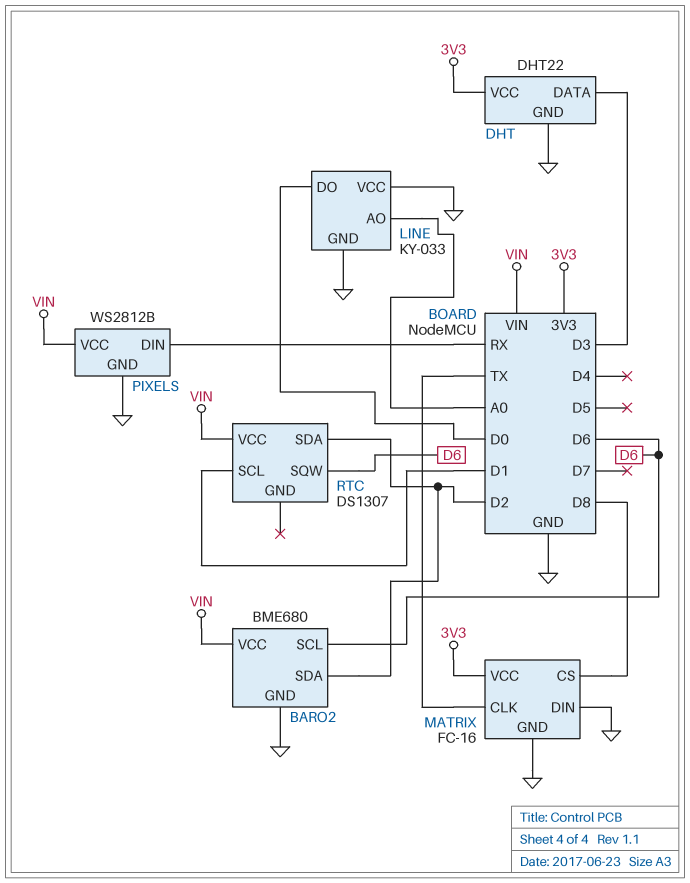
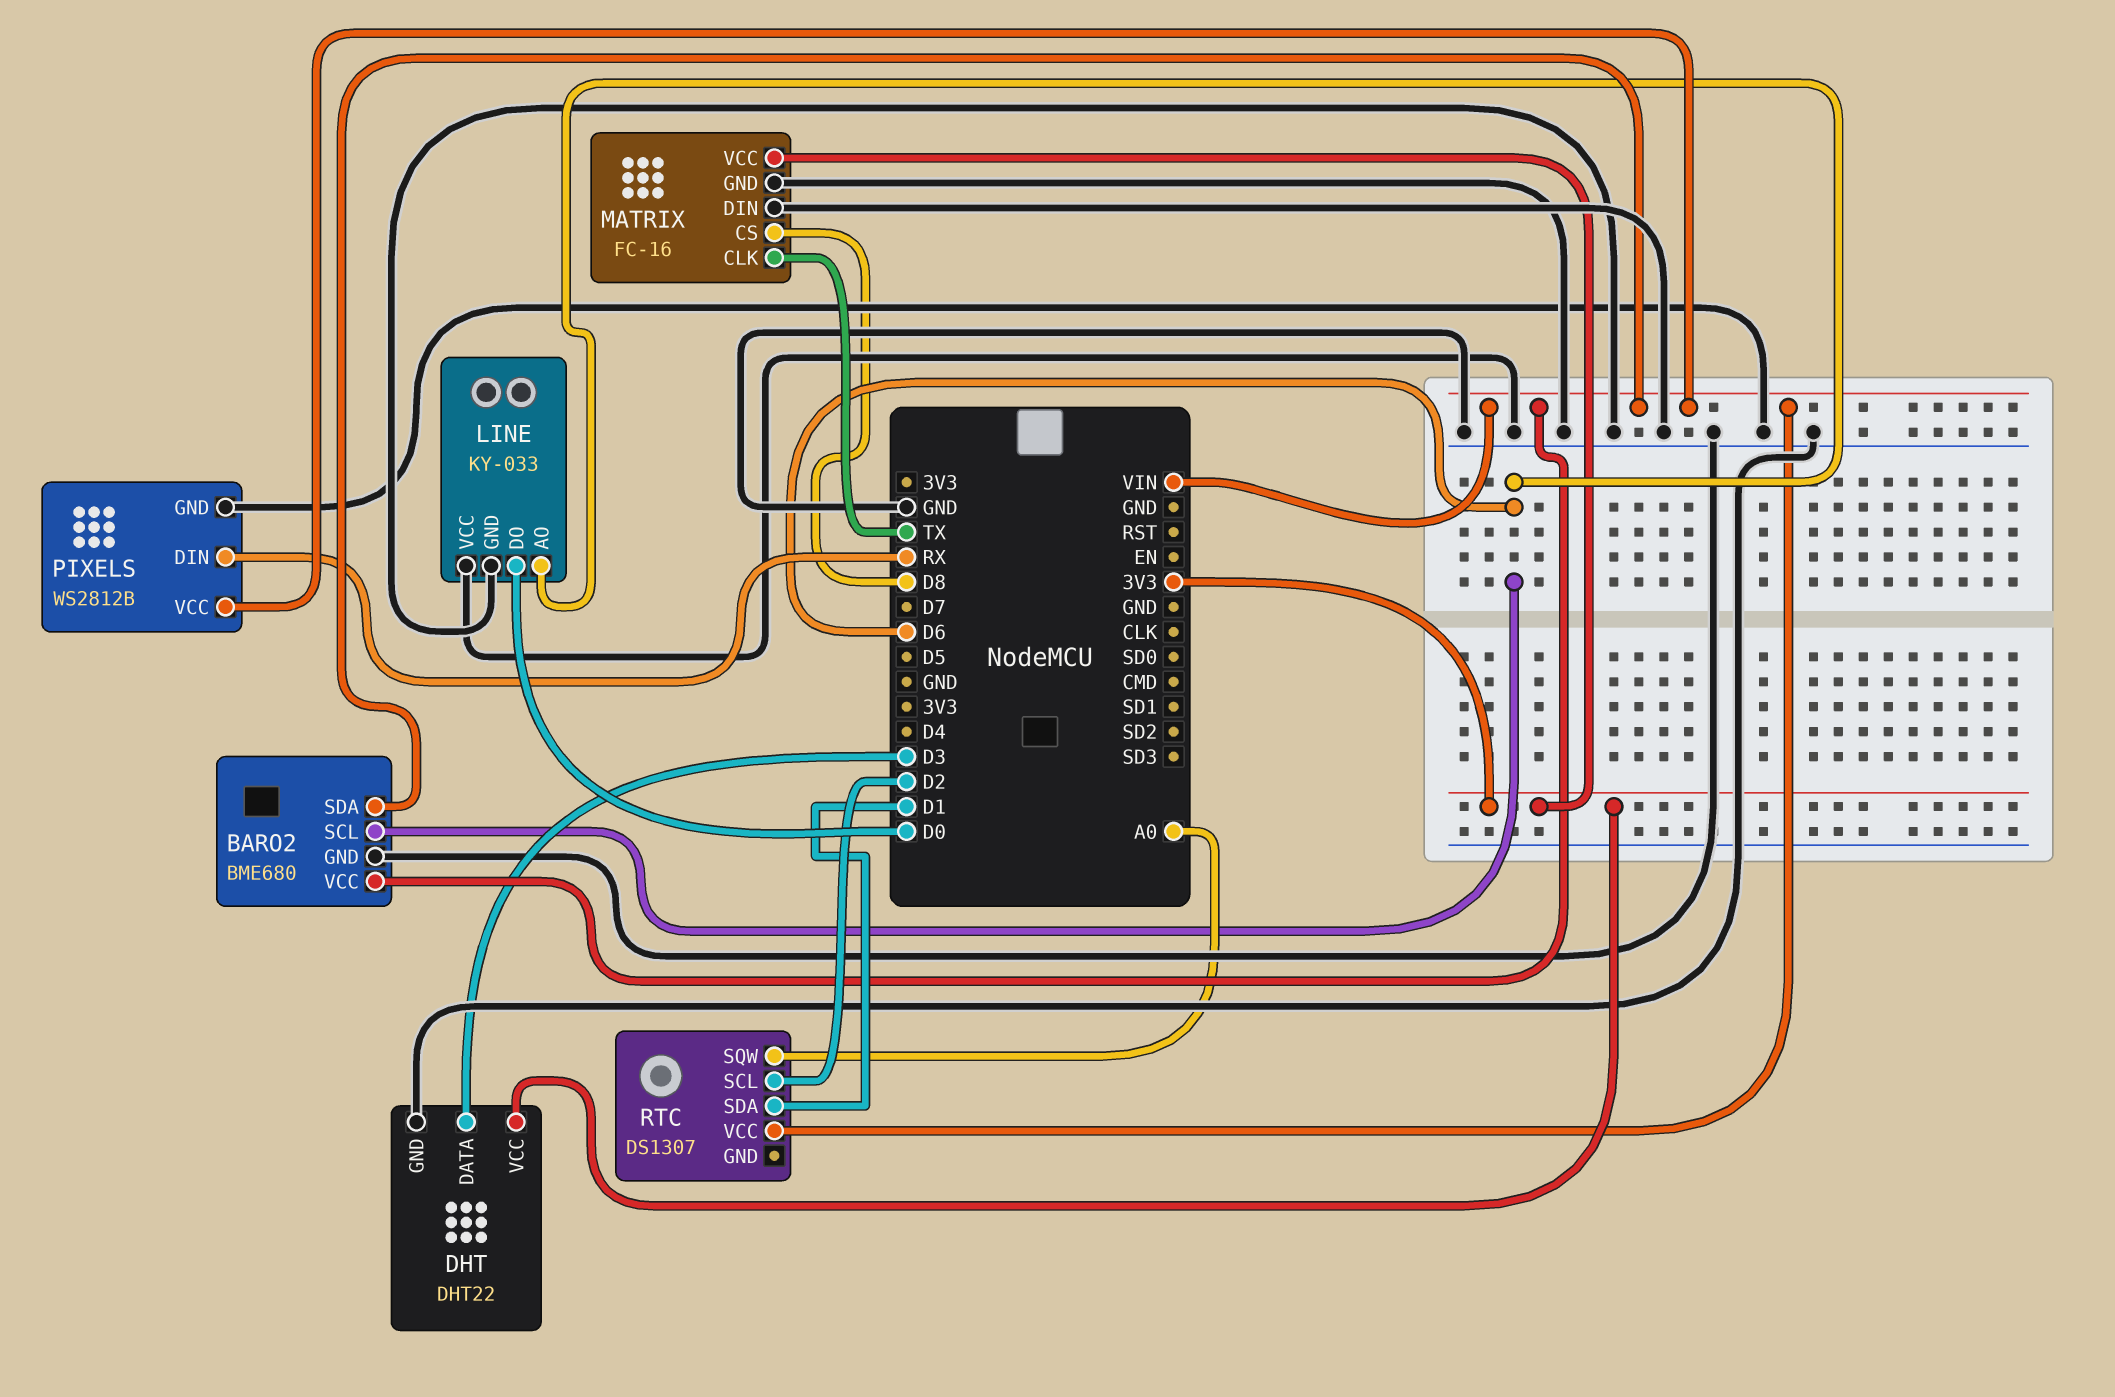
BARO2 pin SDA: D2 -> VIN
LINE pin AO: A0 -> D6
RTC pin SCL: D1 -> D2
RTC pin SDA: D2 -> D1
RTC pin SQW: D6 -> A0

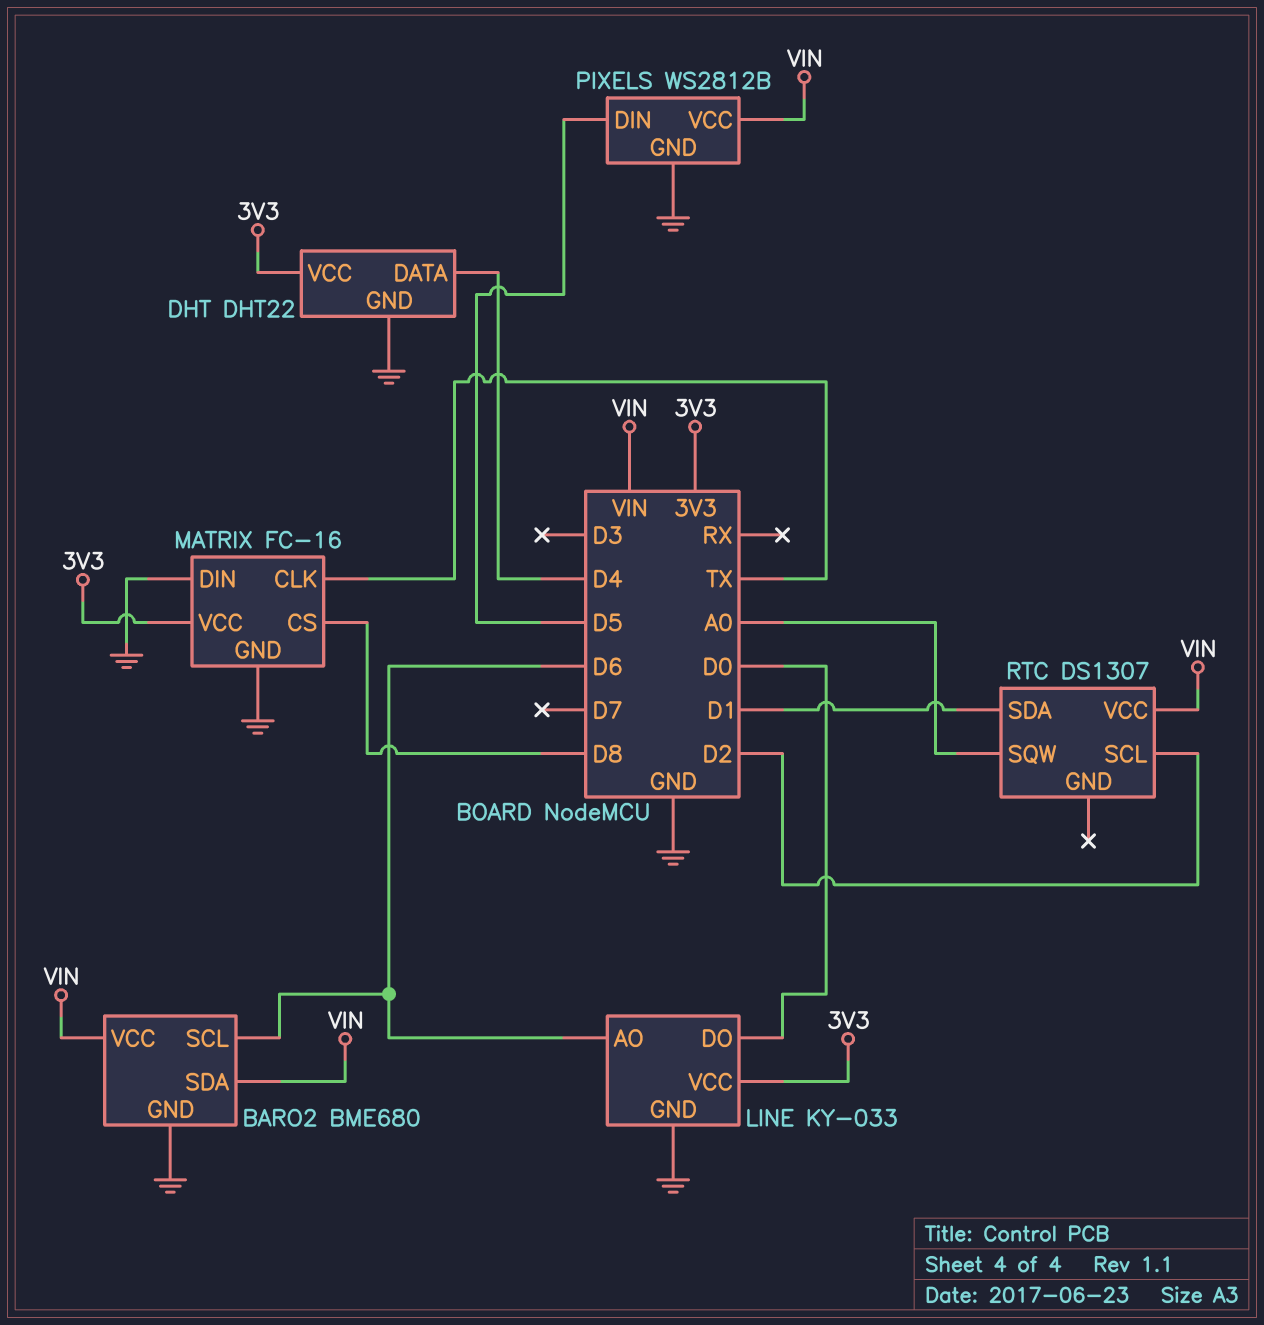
DHT pin DATA: D3 -> D4
LINE pin VCC: GND -> 3V3
PIXELS pin DIN: RX -> D5

